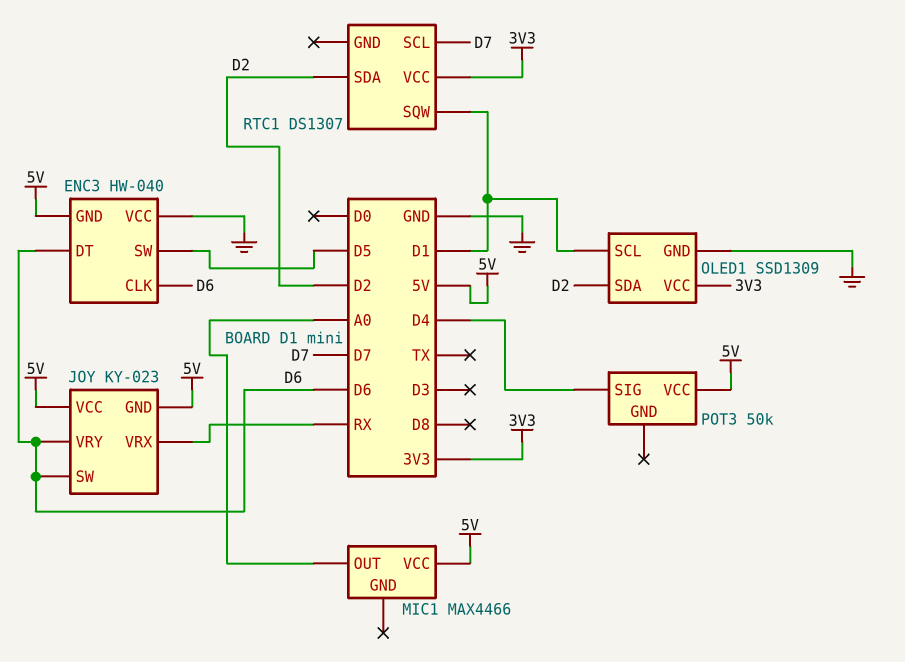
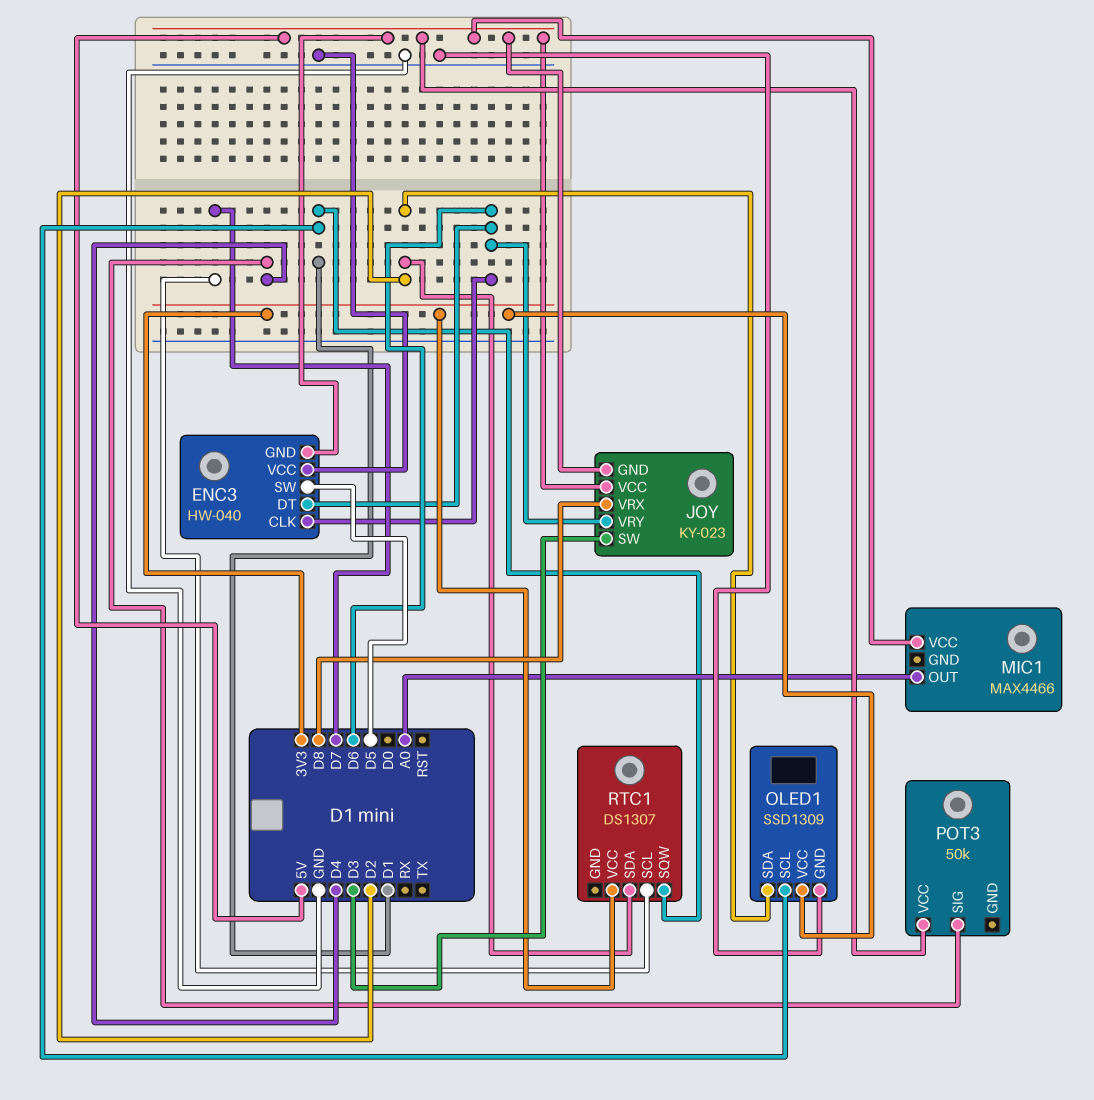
JOY pin SW: D6 -> D3
JOY pin VRX: RX -> D8

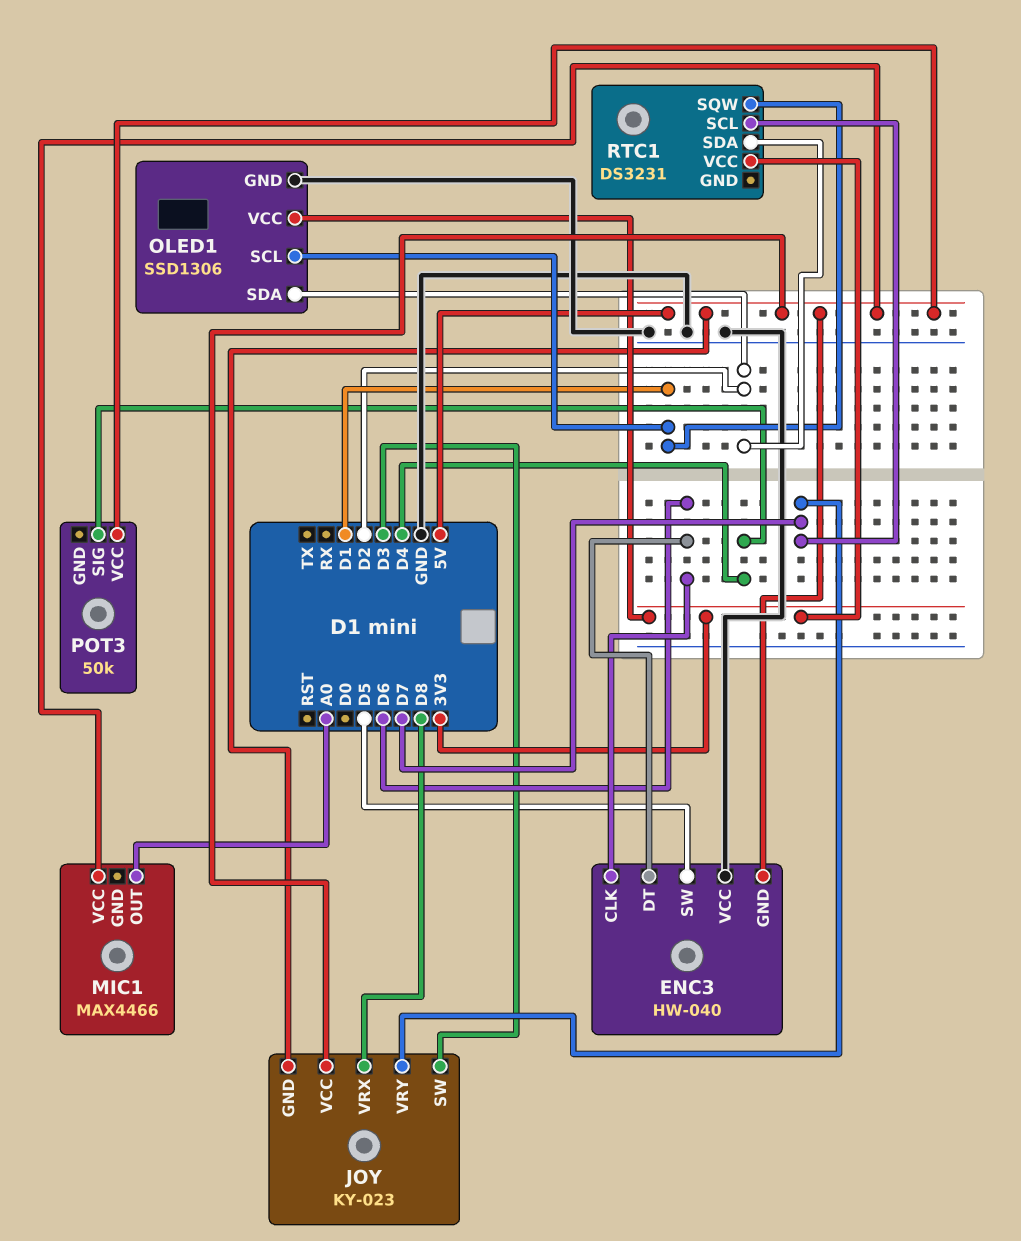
JOY pin VRY: D6 -> D7
OLED1: SSD1309 -> SSD1306
RTC1: DS1307 -> DS3231

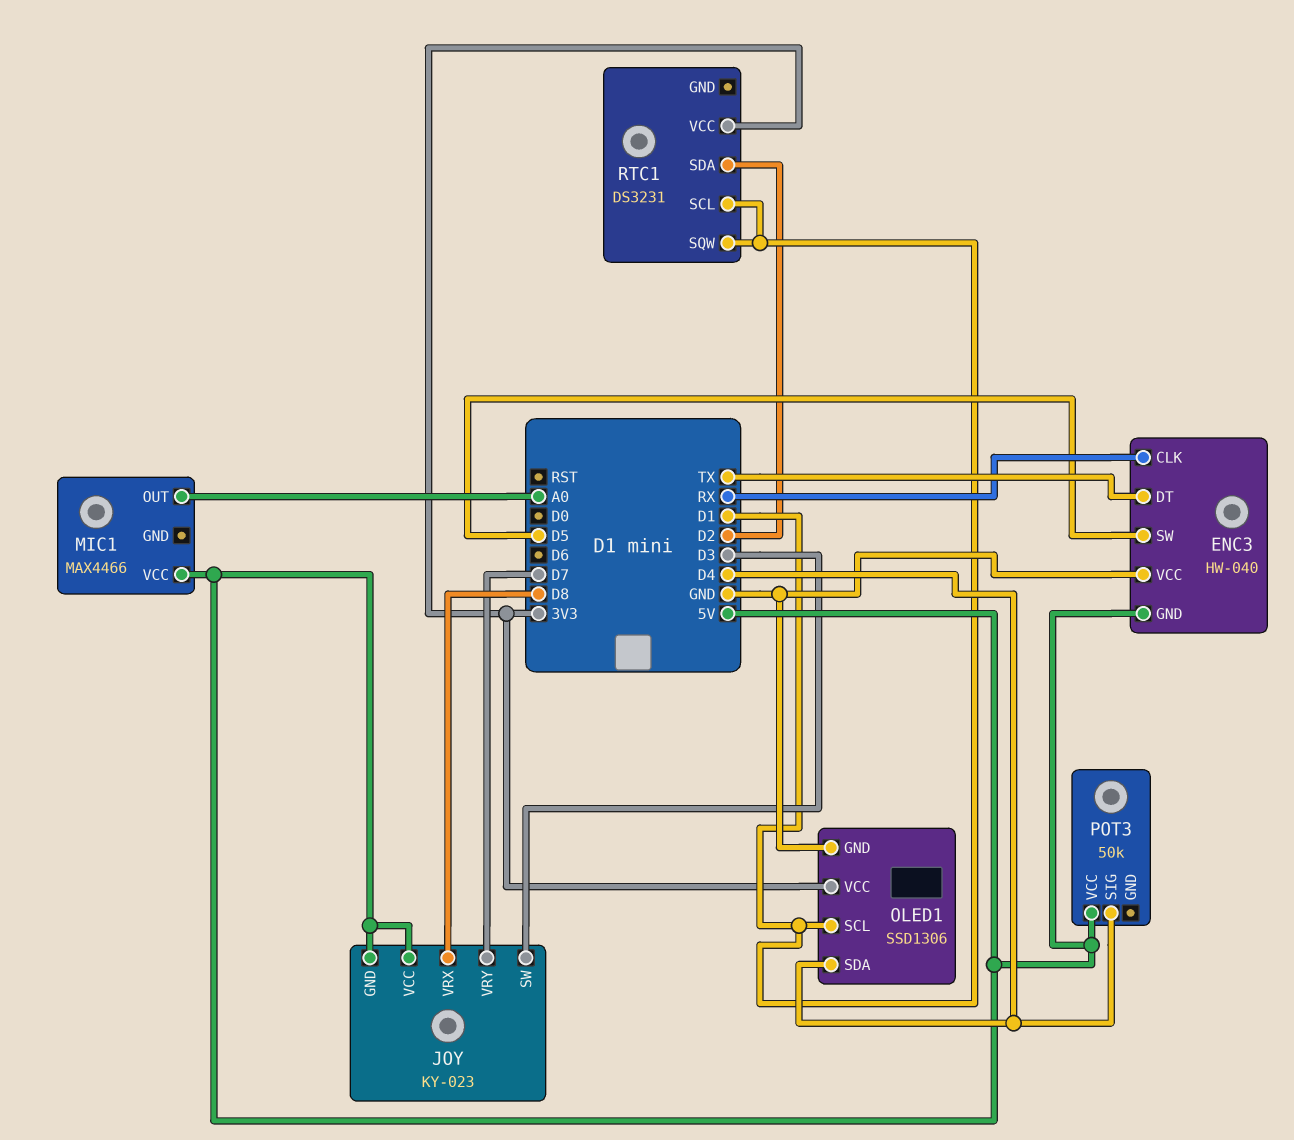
ENC3 pin CLK: D6 -> RX
ENC3 pin DT: D6 -> TX
OLED1 pin SDA: D2 -> D4
RTC1 pin SCL: D7 -> D1

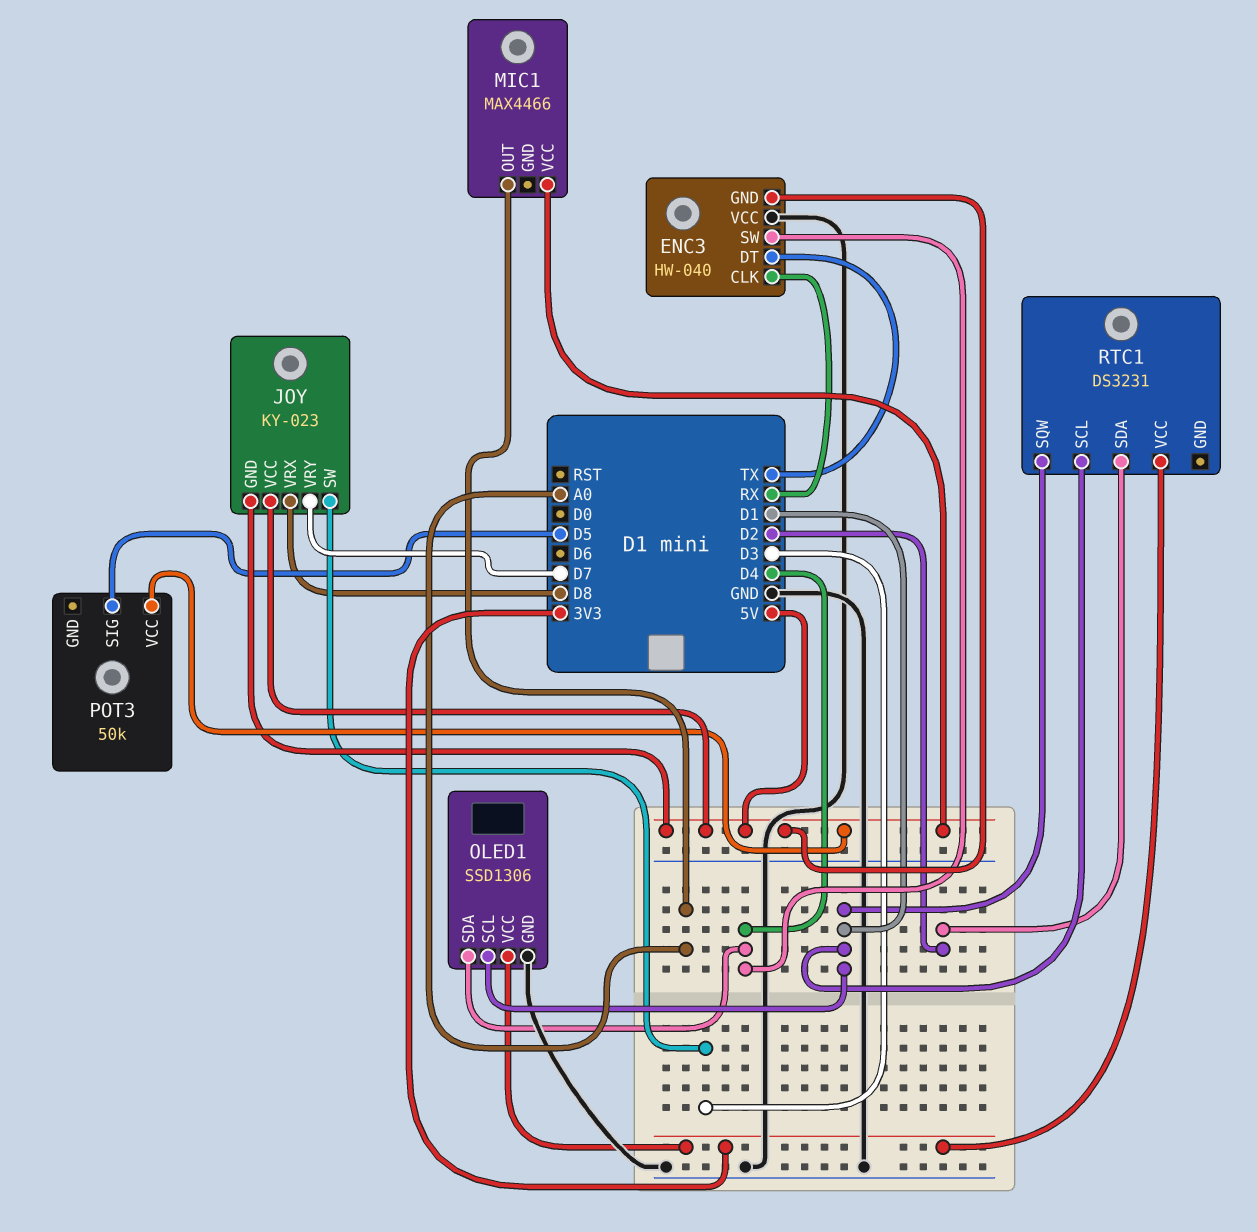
ENC3 pin SW: D5 -> D4
POT3 pin SIG: D4 -> D5

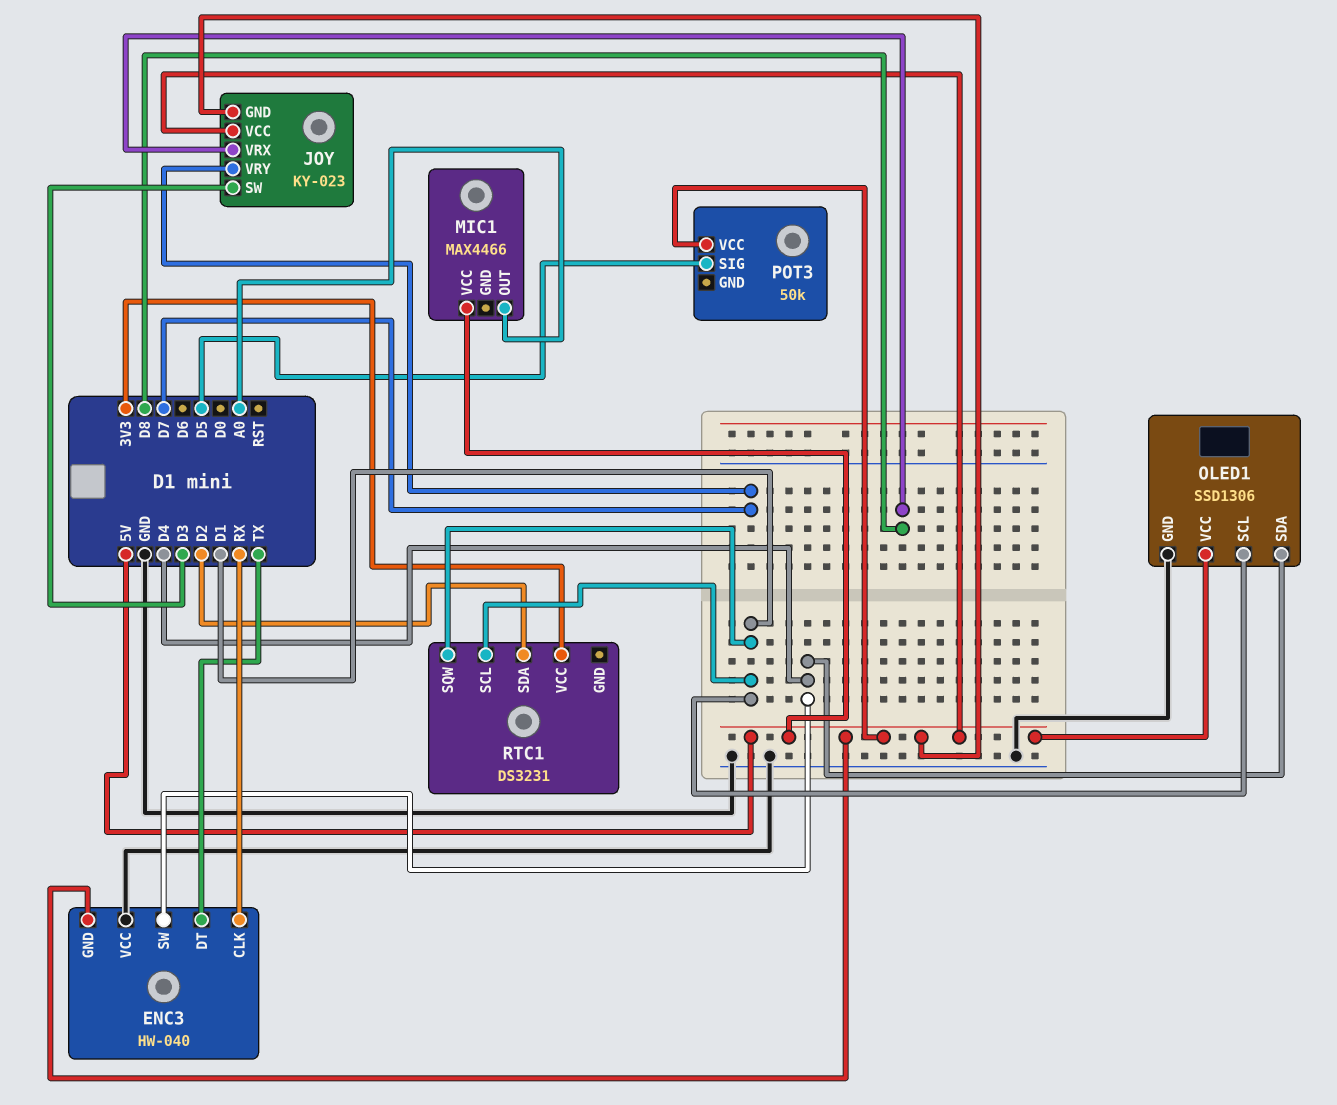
OLED1 pin VCC: 3V3 -> 5V

